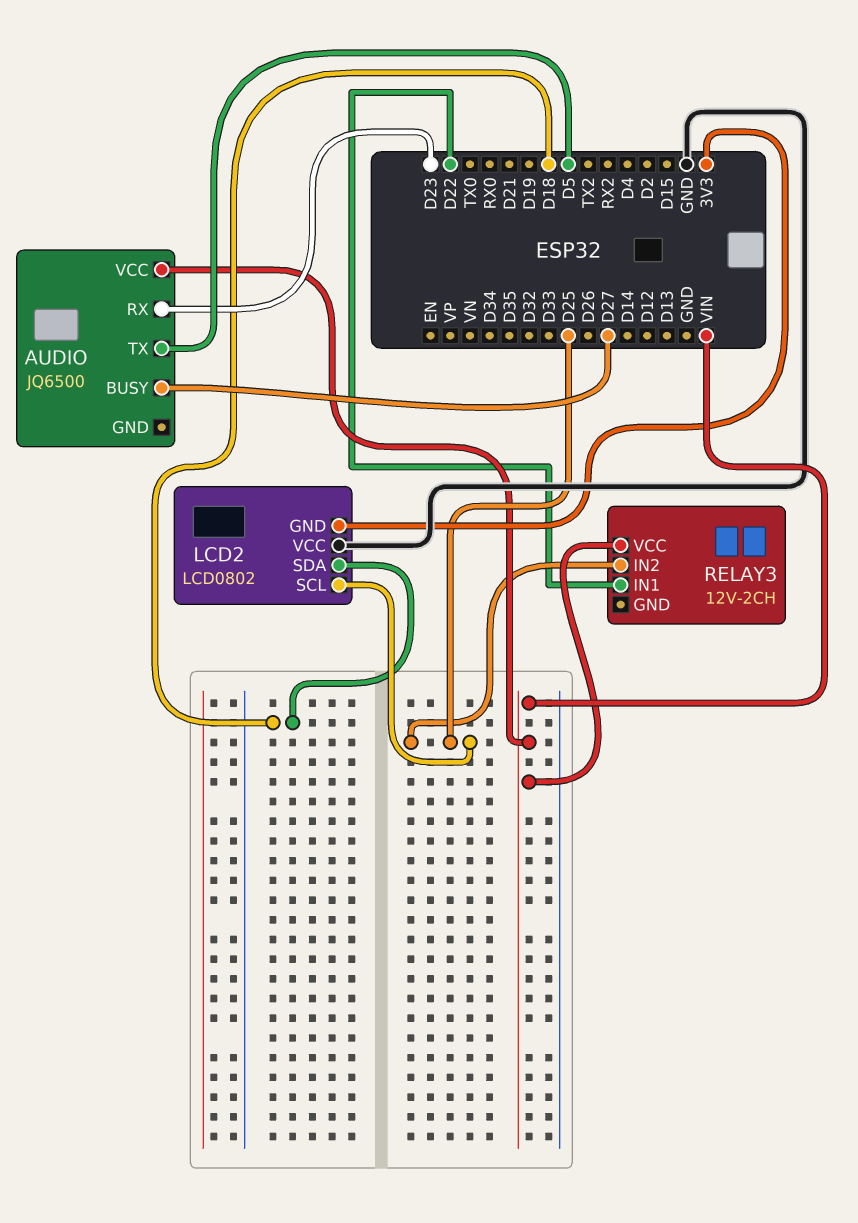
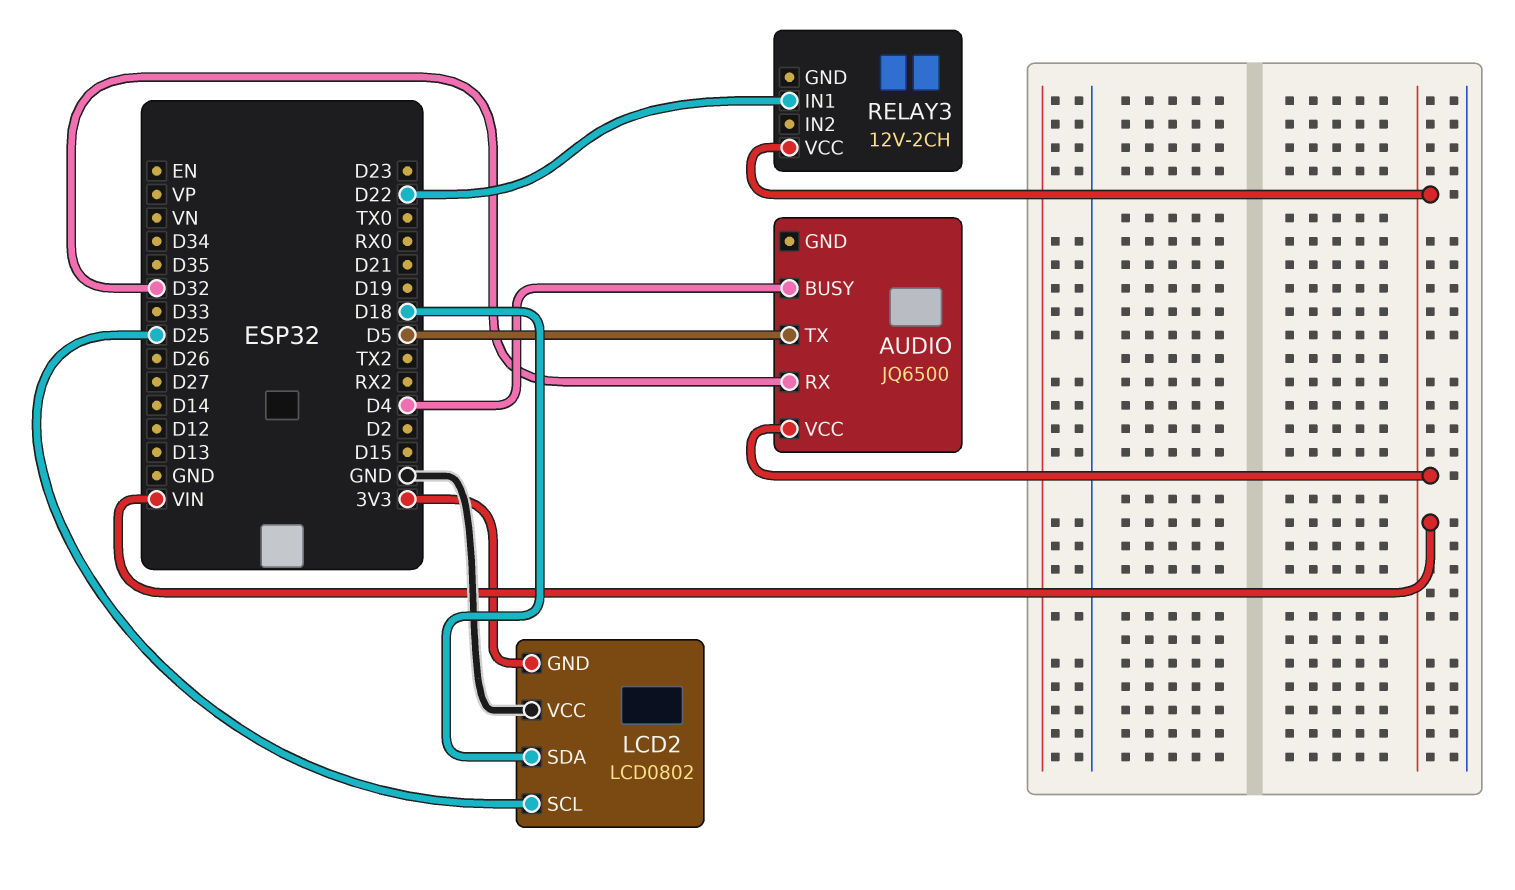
AUDIO pin BUSY: D27 -> D4
AUDIO pin RX: D23 -> D32
RELAY3 pin IN2: D25 -> none

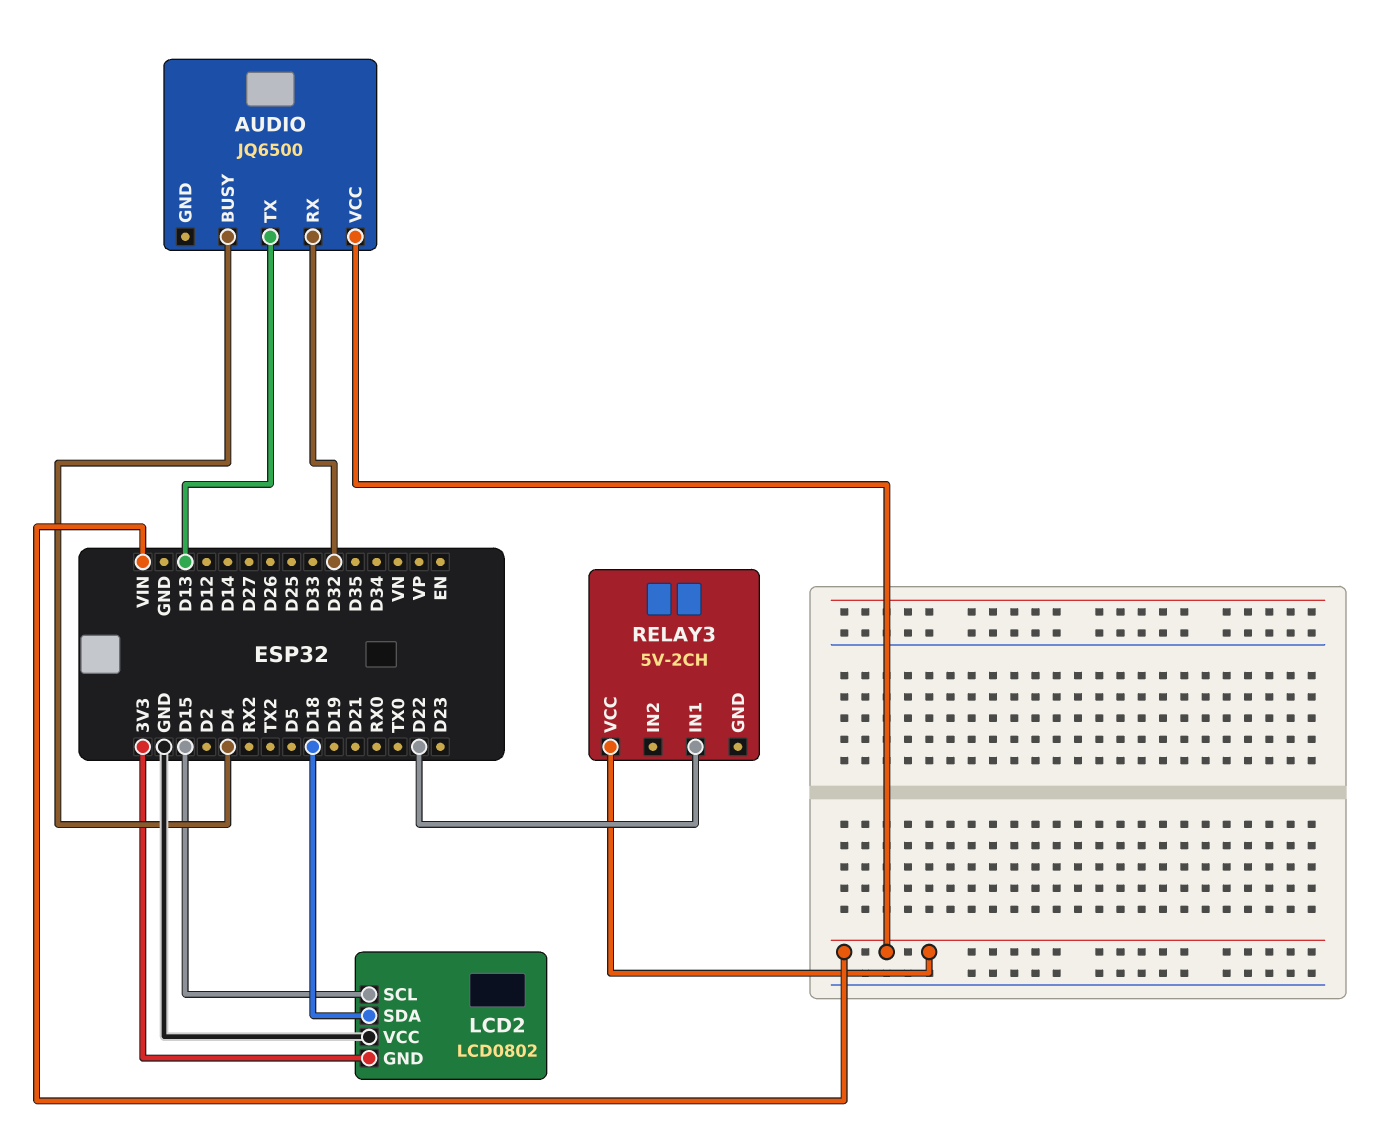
AUDIO pin TX: D5 -> D13
LCD2 pin SCL: D25 -> D15
RELAY3: 12V-2CH -> 5V-2CH

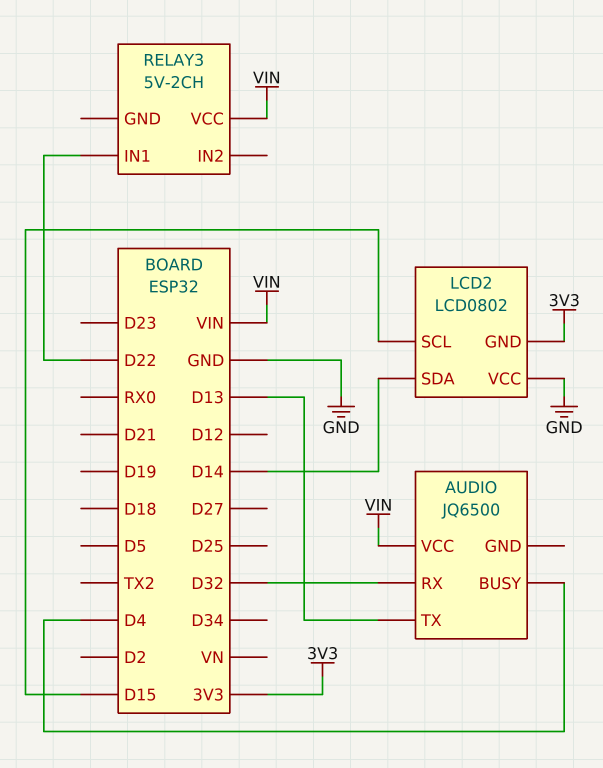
LCD2 pin SDA: D18 -> D14

